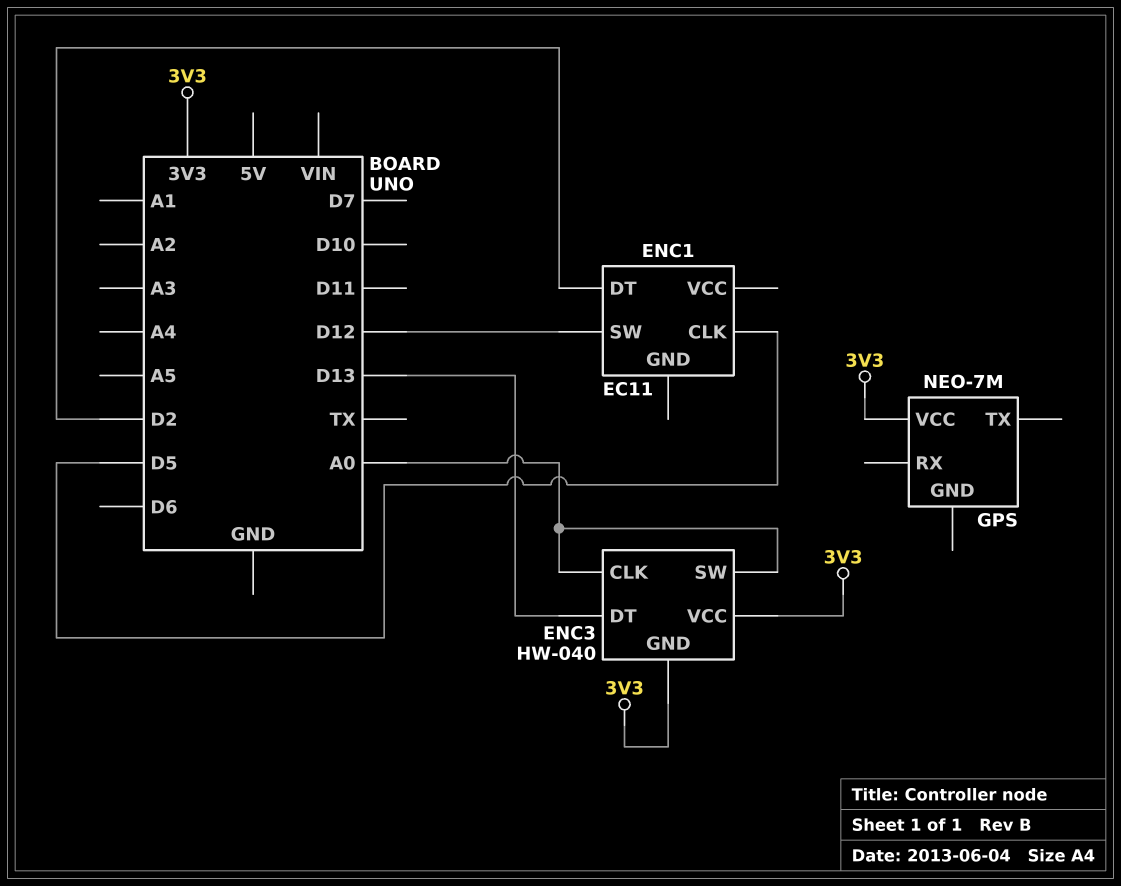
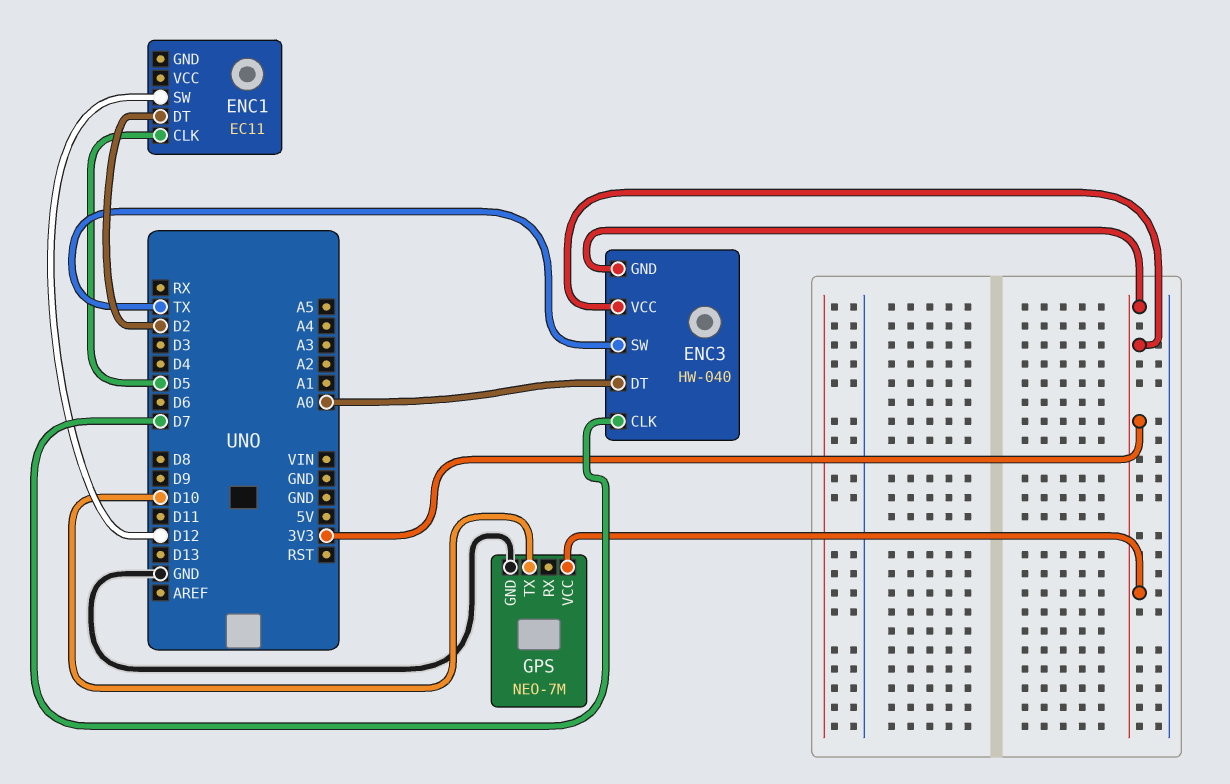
ENC3 pin CLK: A0 -> D7
ENC3 pin DT: D13 -> A0
ENC3 pin SW: A0 -> TX
GPS pin GND: none -> GND
GPS pin TX: none -> D10

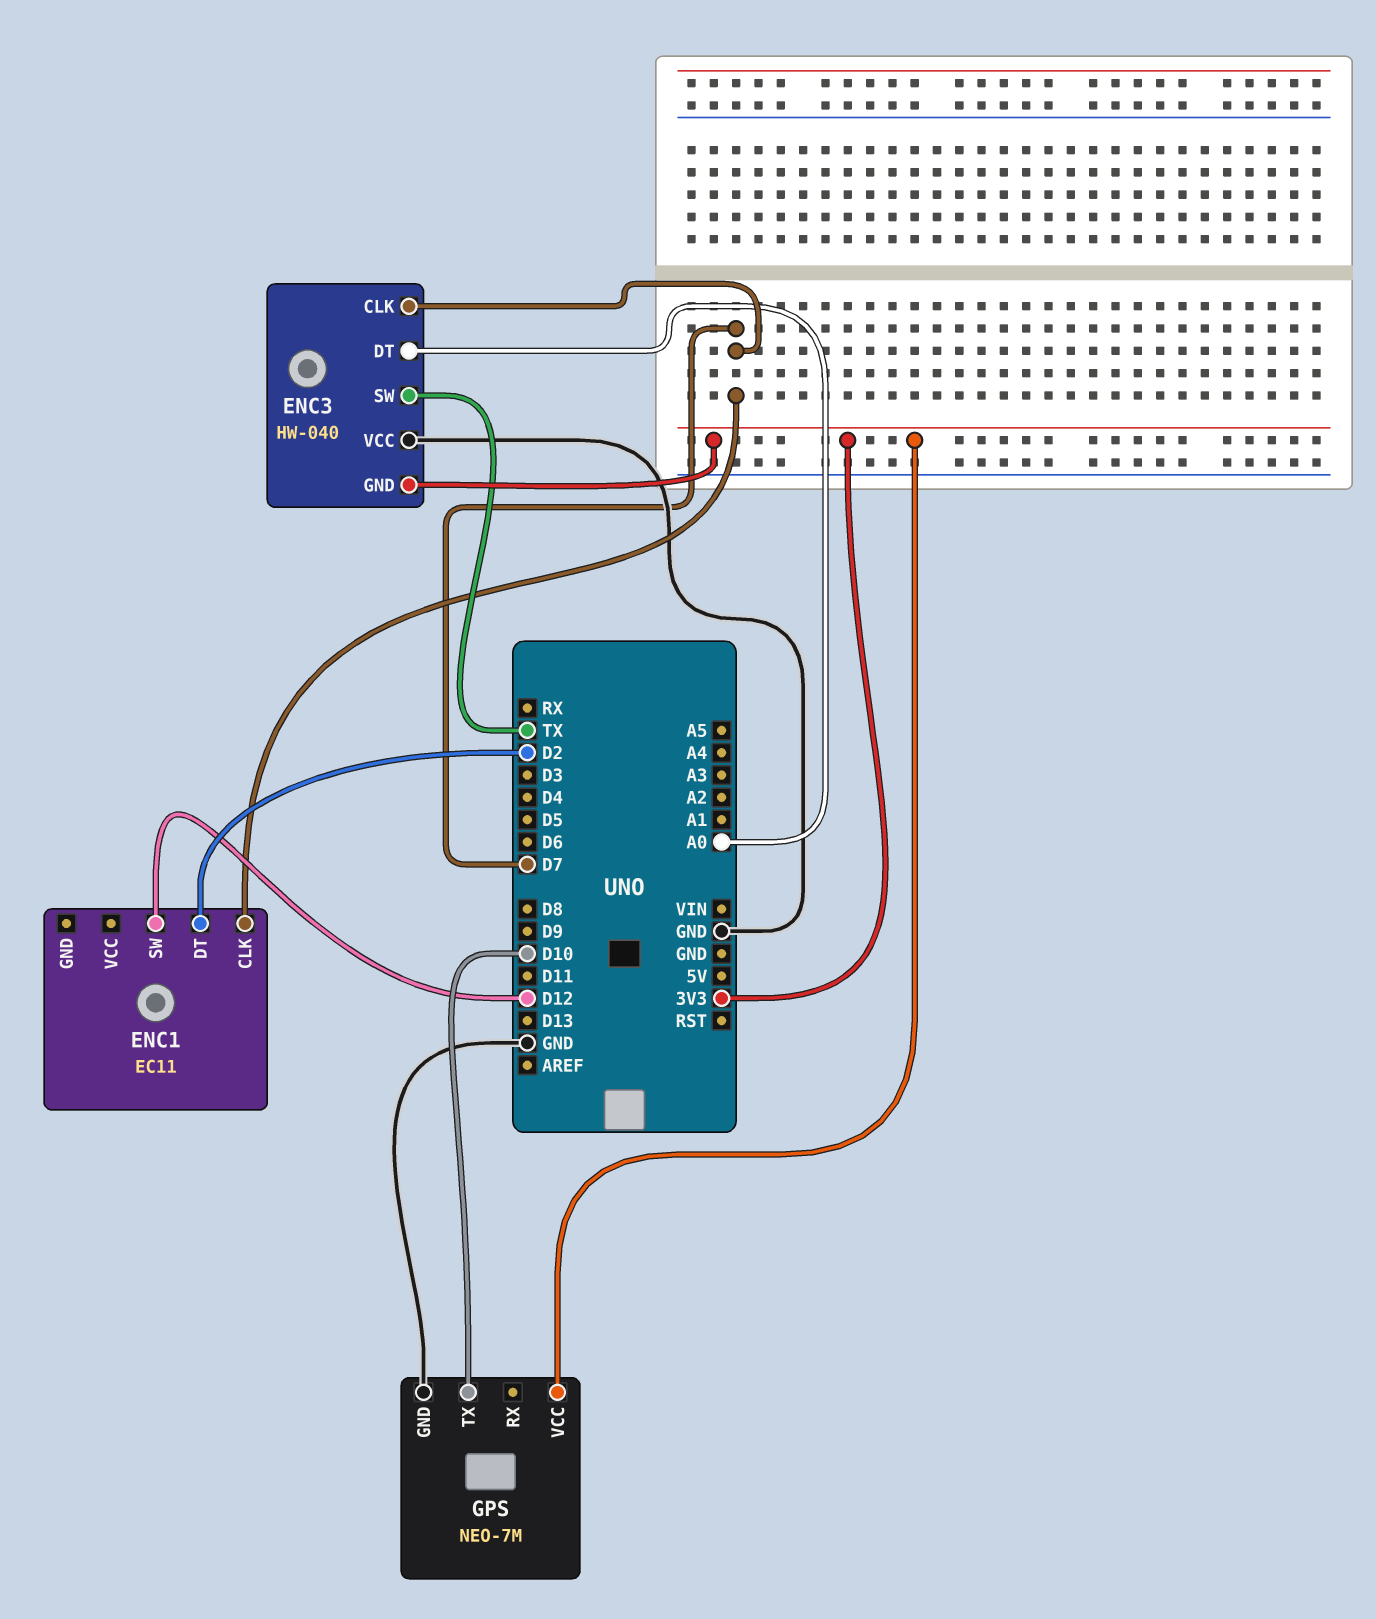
ENC1 pin CLK: D5 -> D7
ENC3 pin VCC: 3V3 -> GND

